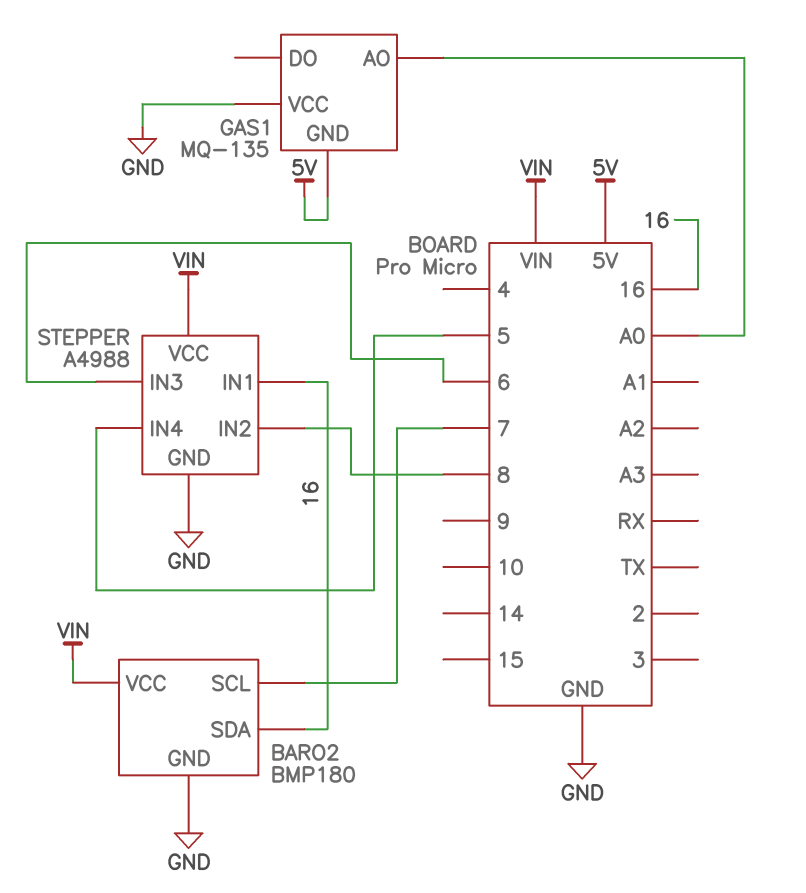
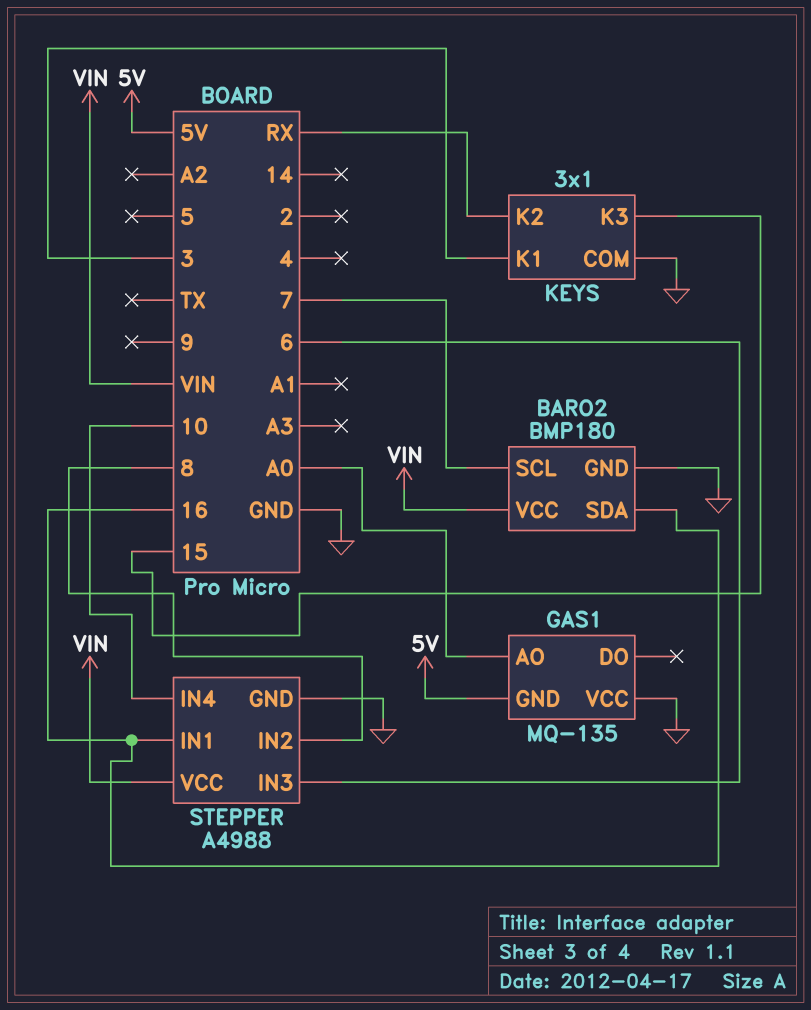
KEYS: none -> 3x1
KEYS pin COM: none -> GND
KEYS pin K1: none -> 3
KEYS pin K2: none -> RX
KEYS pin K3: none -> 15
STEPPER pin IN4: 5 -> 10

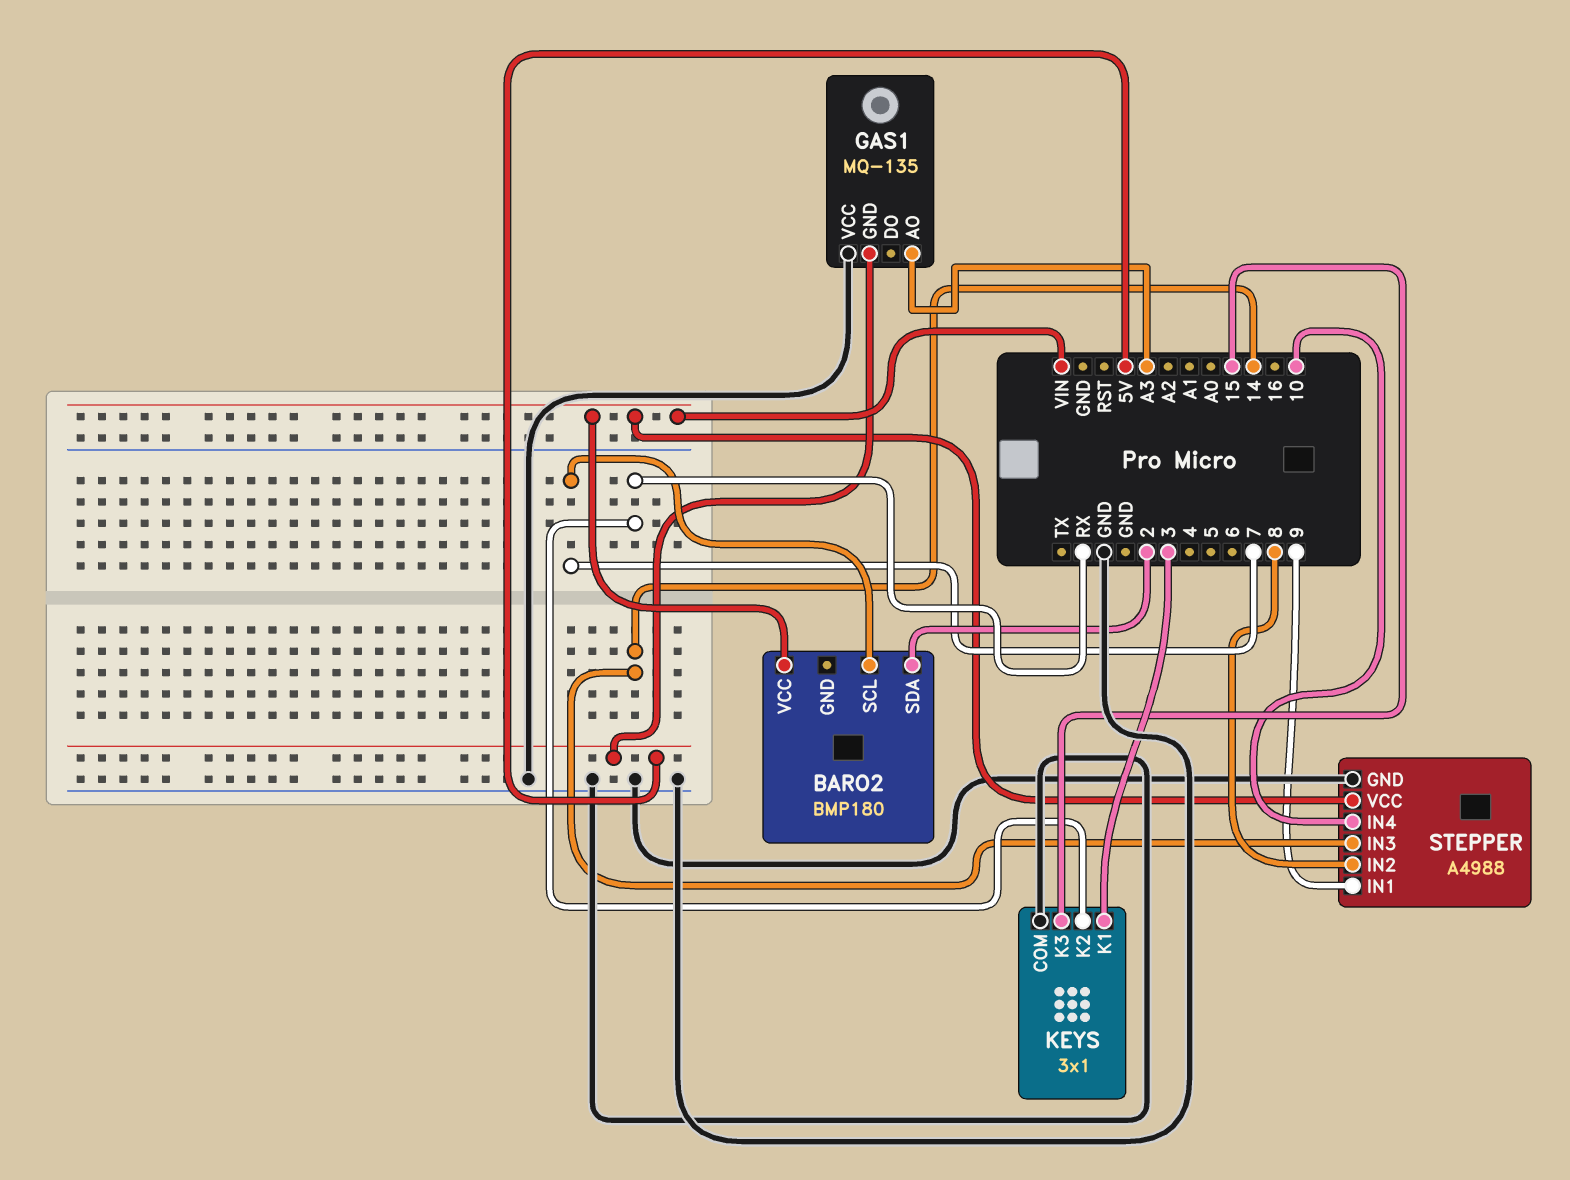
BARO2 pin GND: GND -> none
BARO2 pin SDA: 16 -> 2
GAS1 pin AO: A0 -> A3
STEPPER pin IN1: 16 -> 9
STEPPER pin IN3: 6 -> 14

